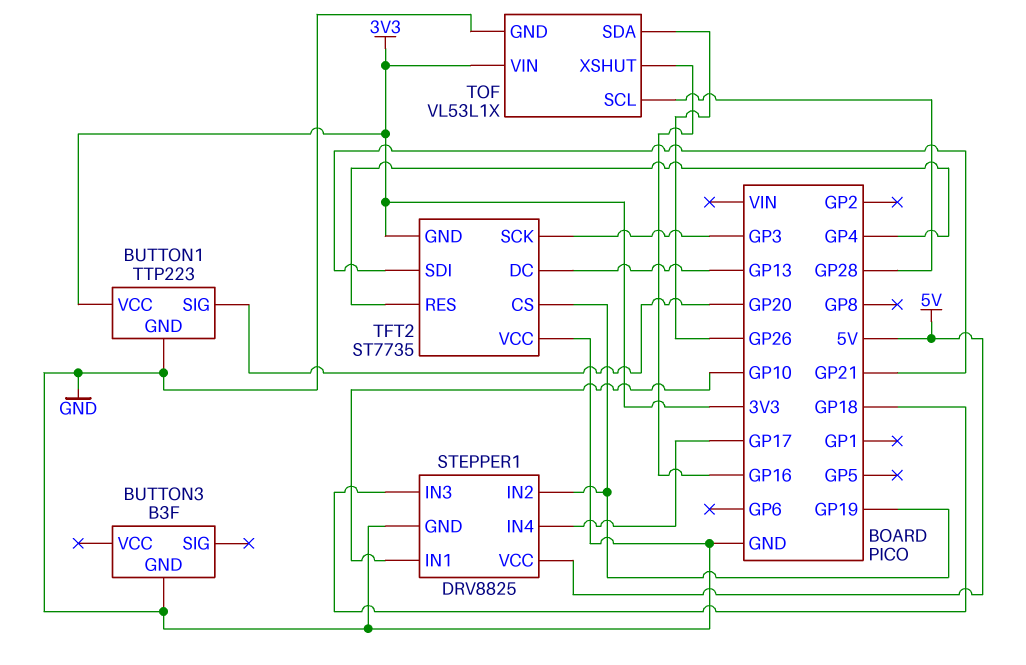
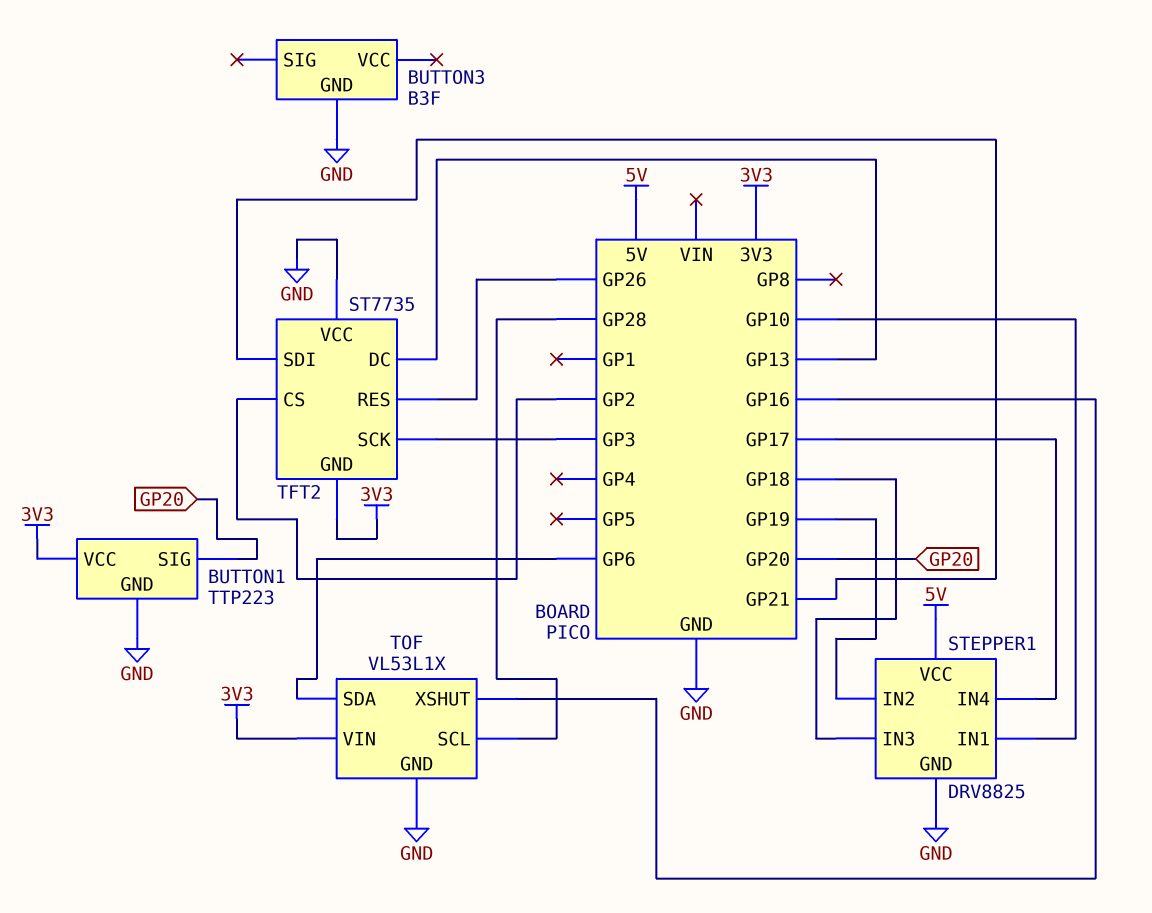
TFT2 pin CS: GP19 -> GP2
TFT2 pin RES: GP4 -> GP26
TOF pin SDA: GP26 -> GP6

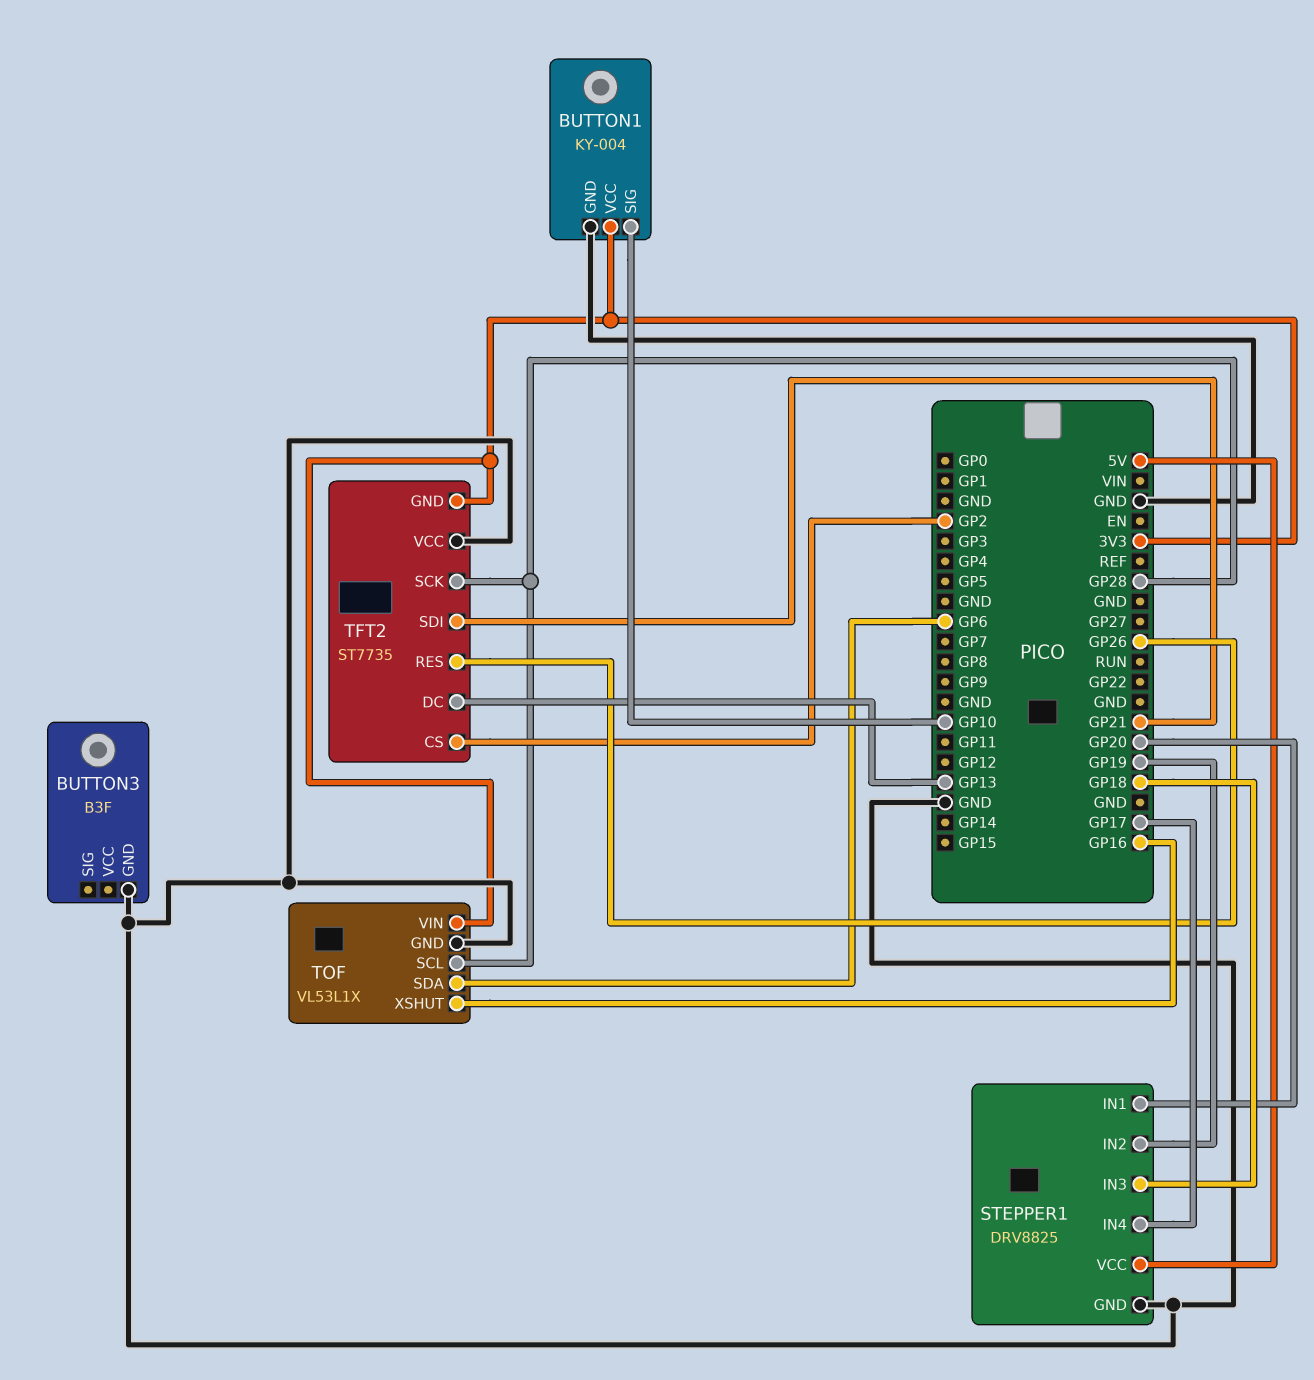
BUTTON1: TTP223 -> KY-004
BUTTON1 pin SIG: GP20 -> GP10
STEPPER1 pin IN1: GP10 -> GP20
TFT2 pin SCK: GP3 -> GP28

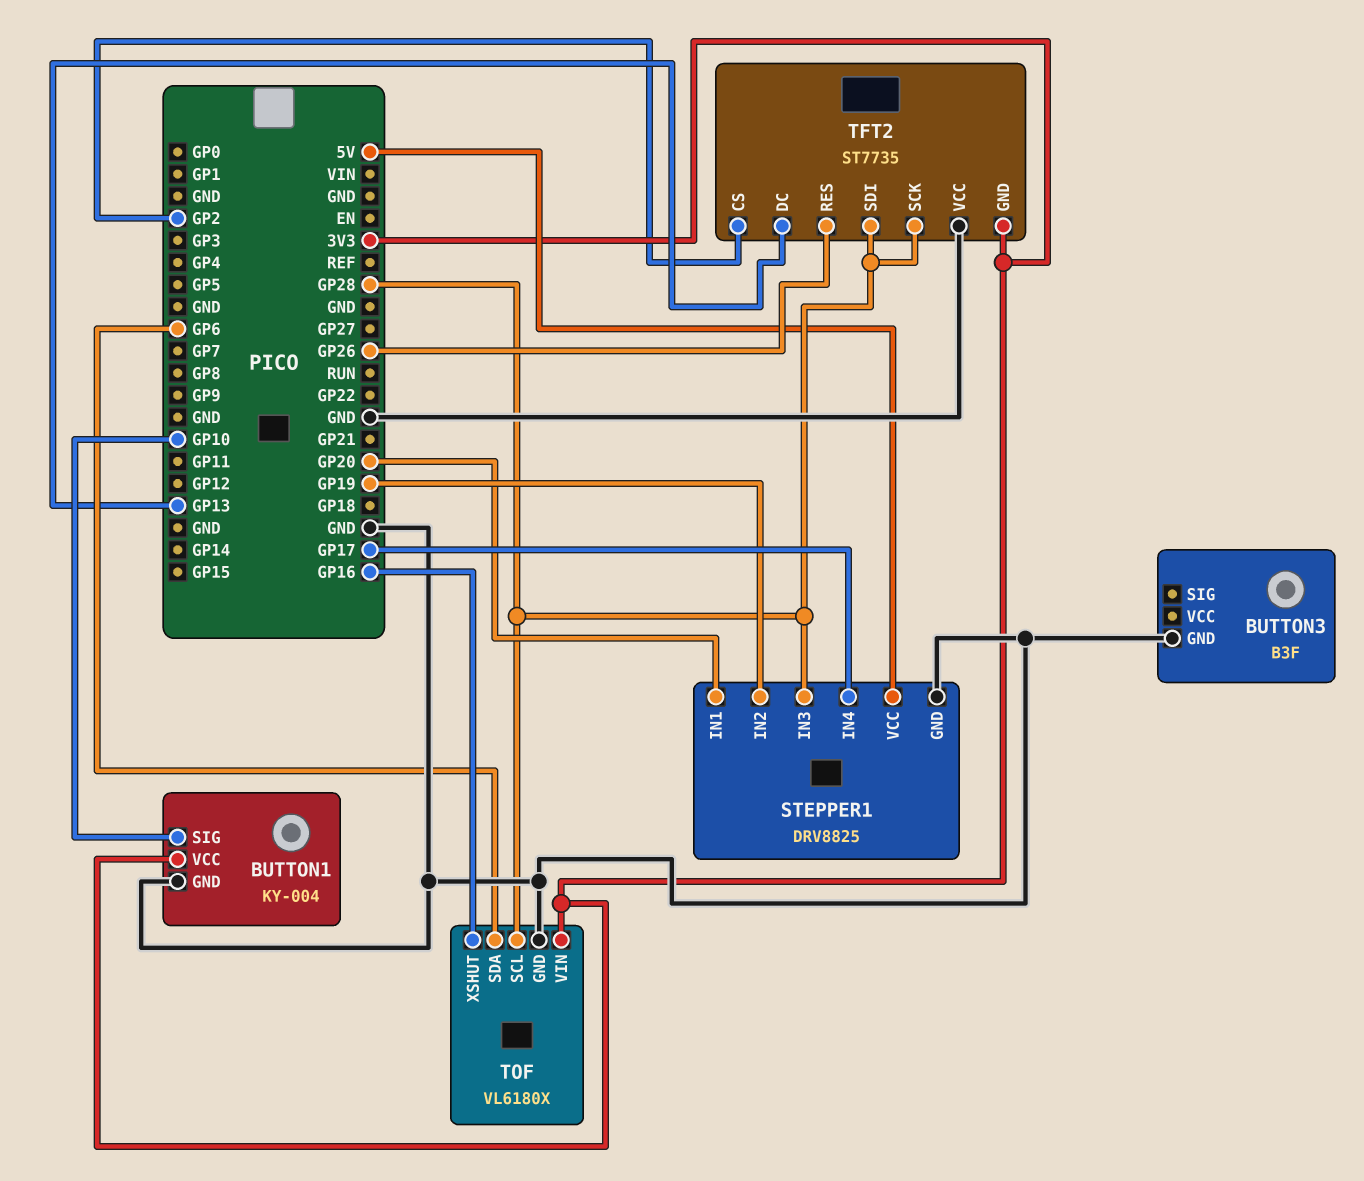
STEPPER1 pin IN3: GP18 -> GP28
TFT2 pin SDI: GP21 -> GP28
TOF: VL53L1X -> VL6180X

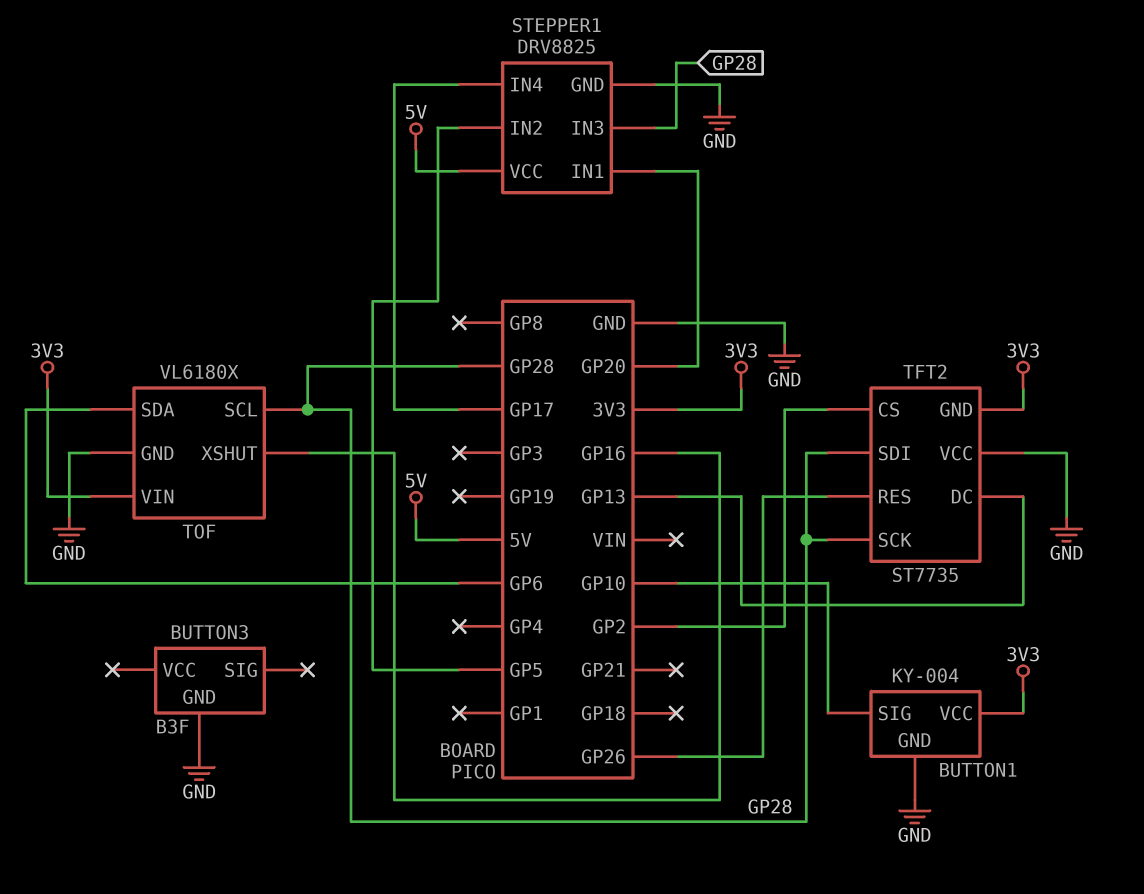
STEPPER1 pin IN2: GP19 -> GP5

